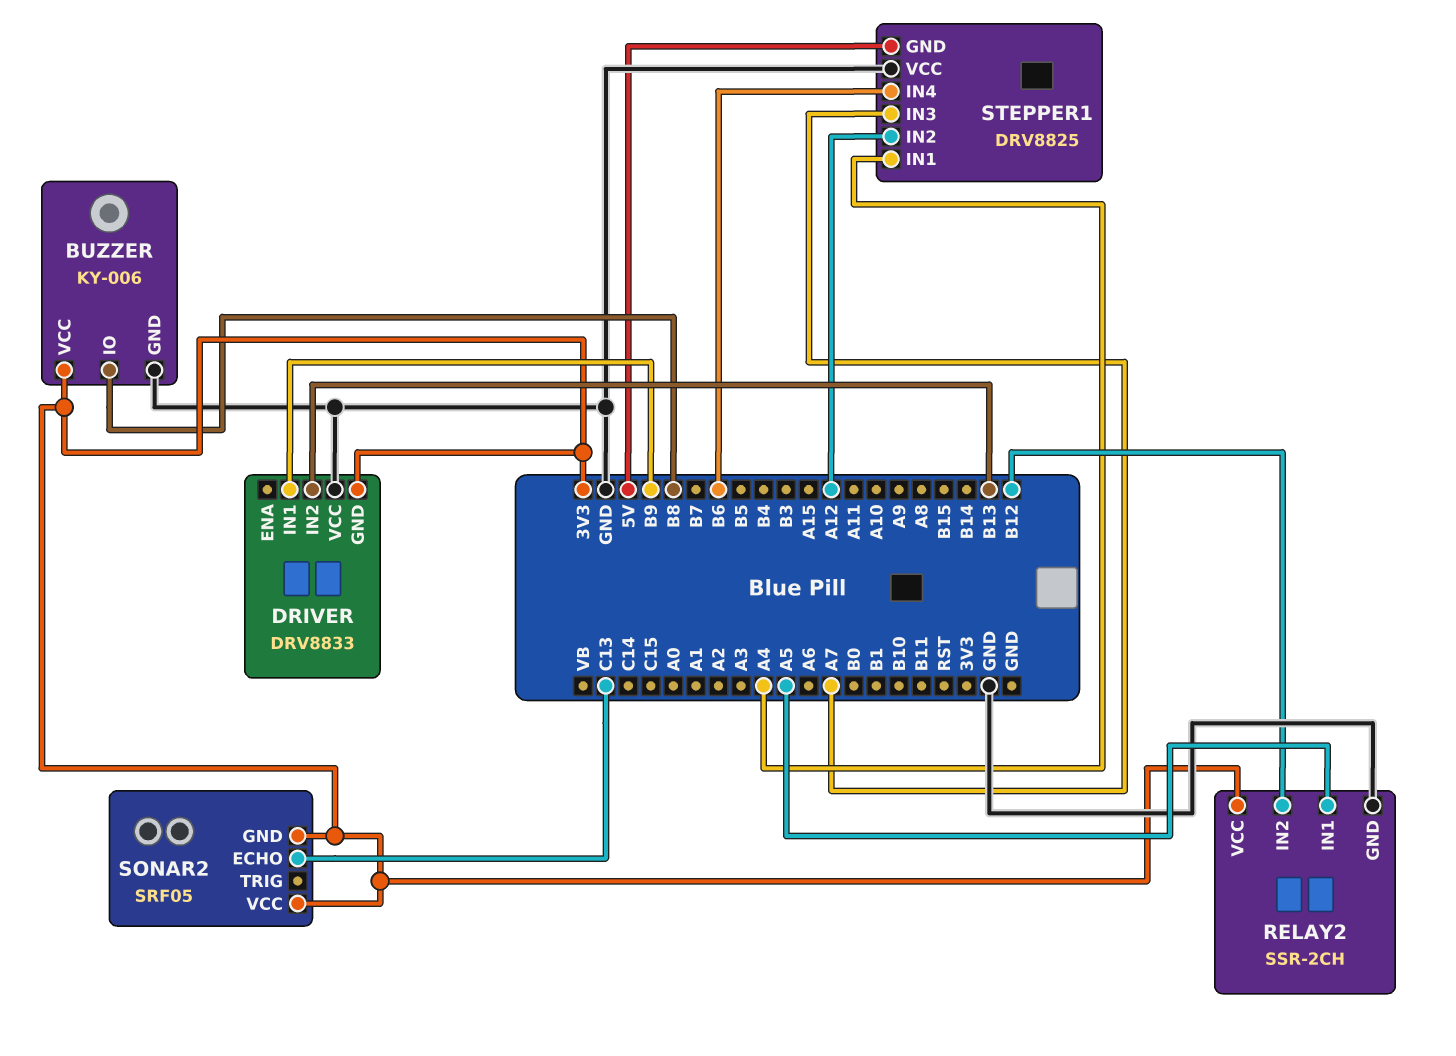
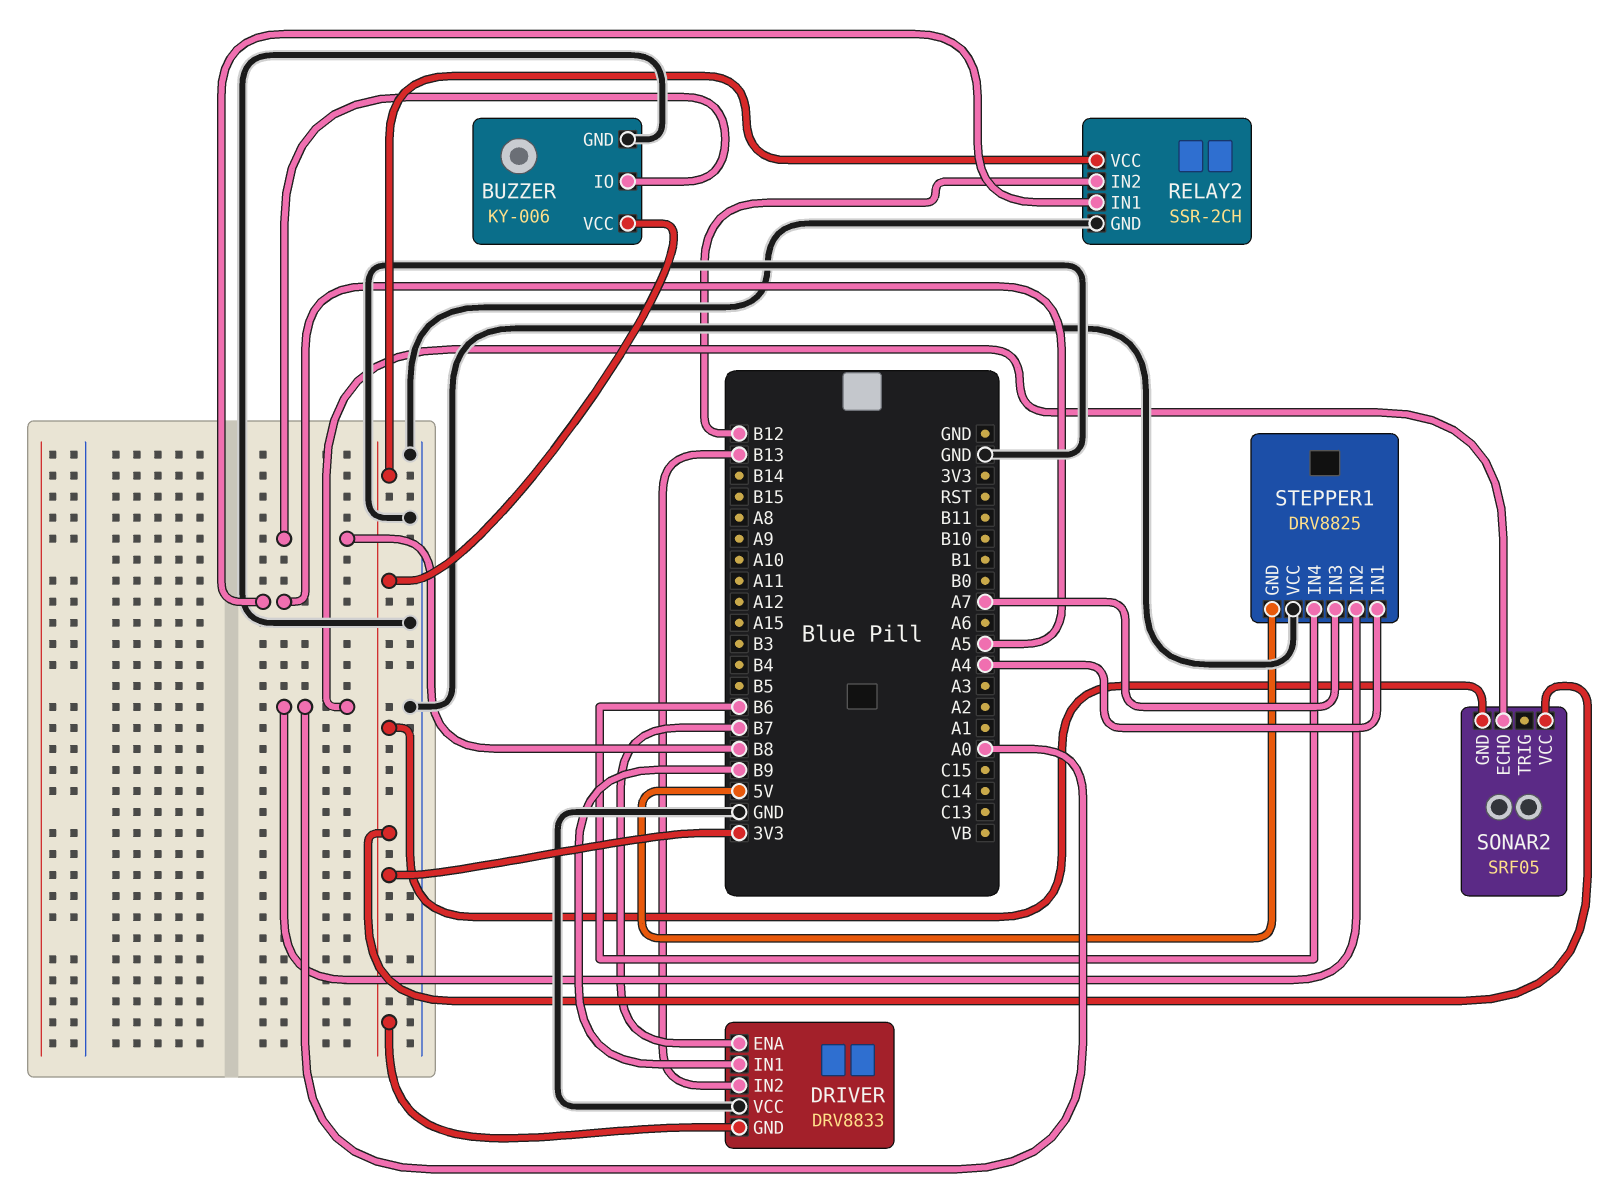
DRIVER pin ENA: none -> B7
SONAR2 pin ECHO: C13 -> A0
STEPPER1 pin IN2: A12 -> A0

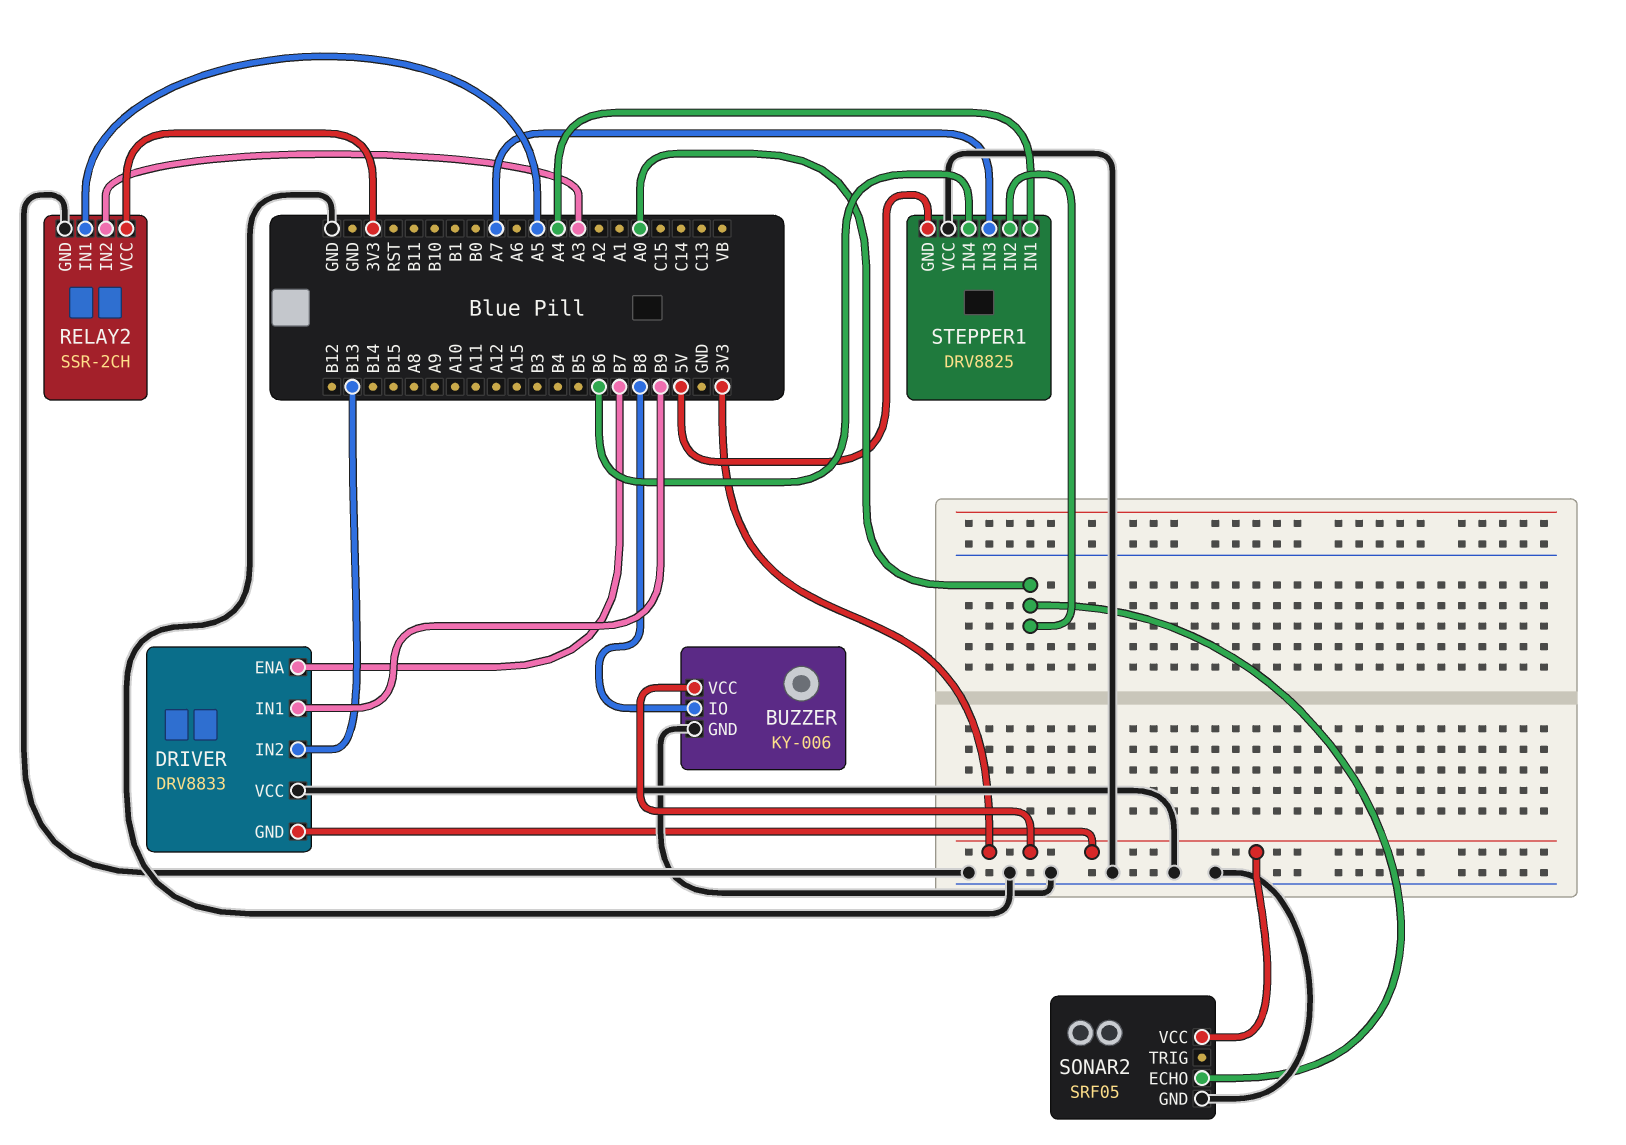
RELAY2 pin IN2: B12 -> A3
SONAR2 pin GND: 3V3 -> GND

